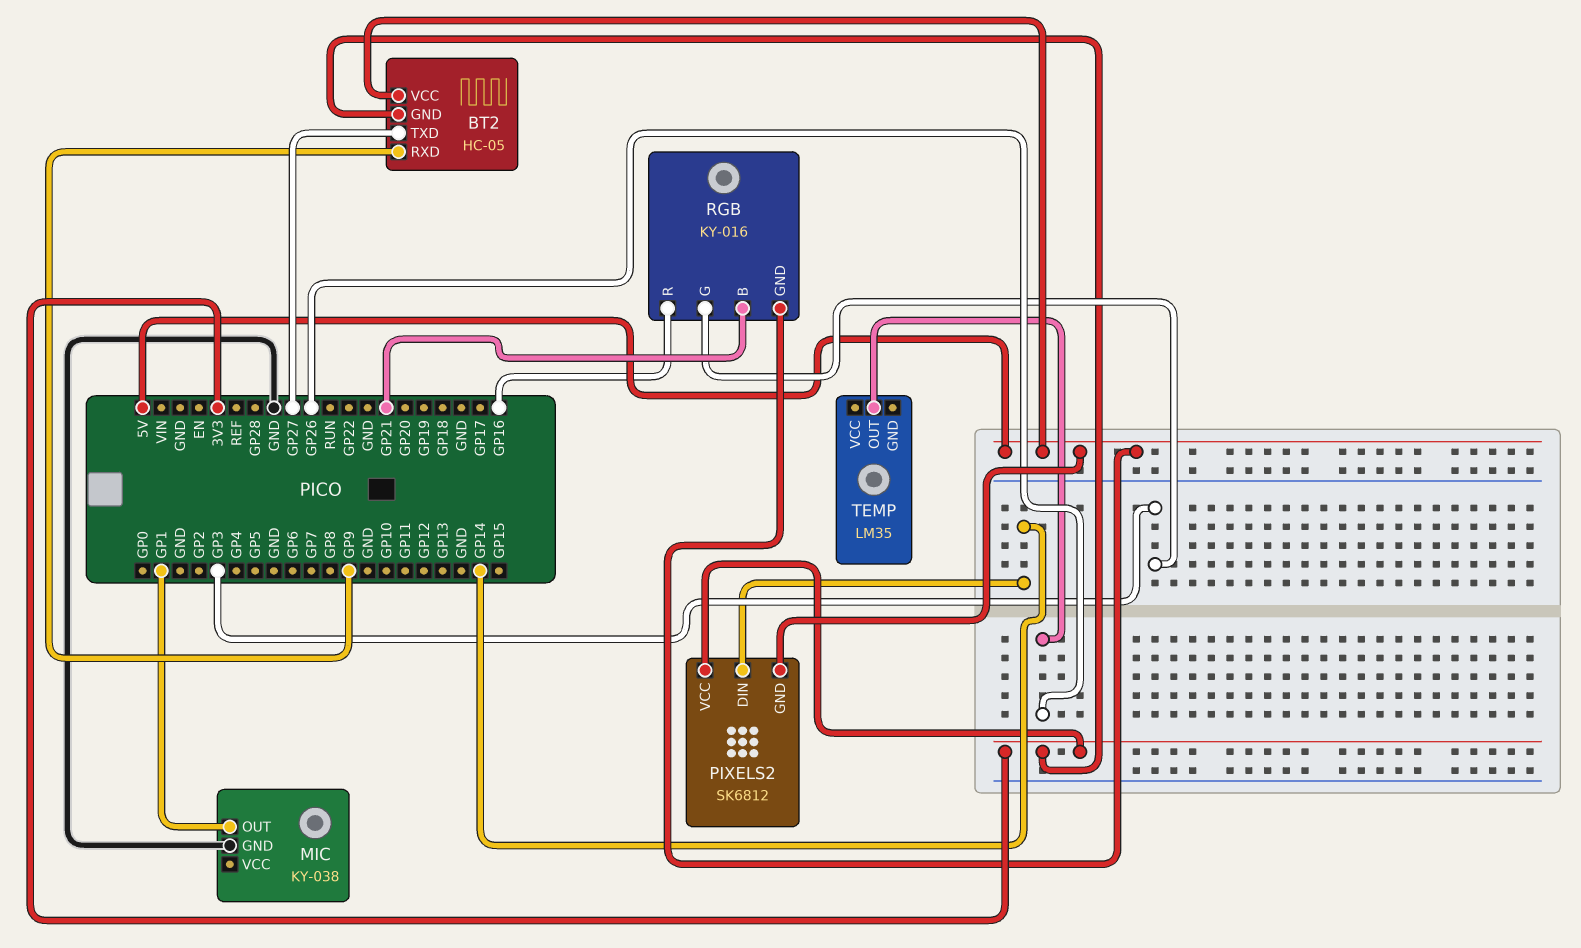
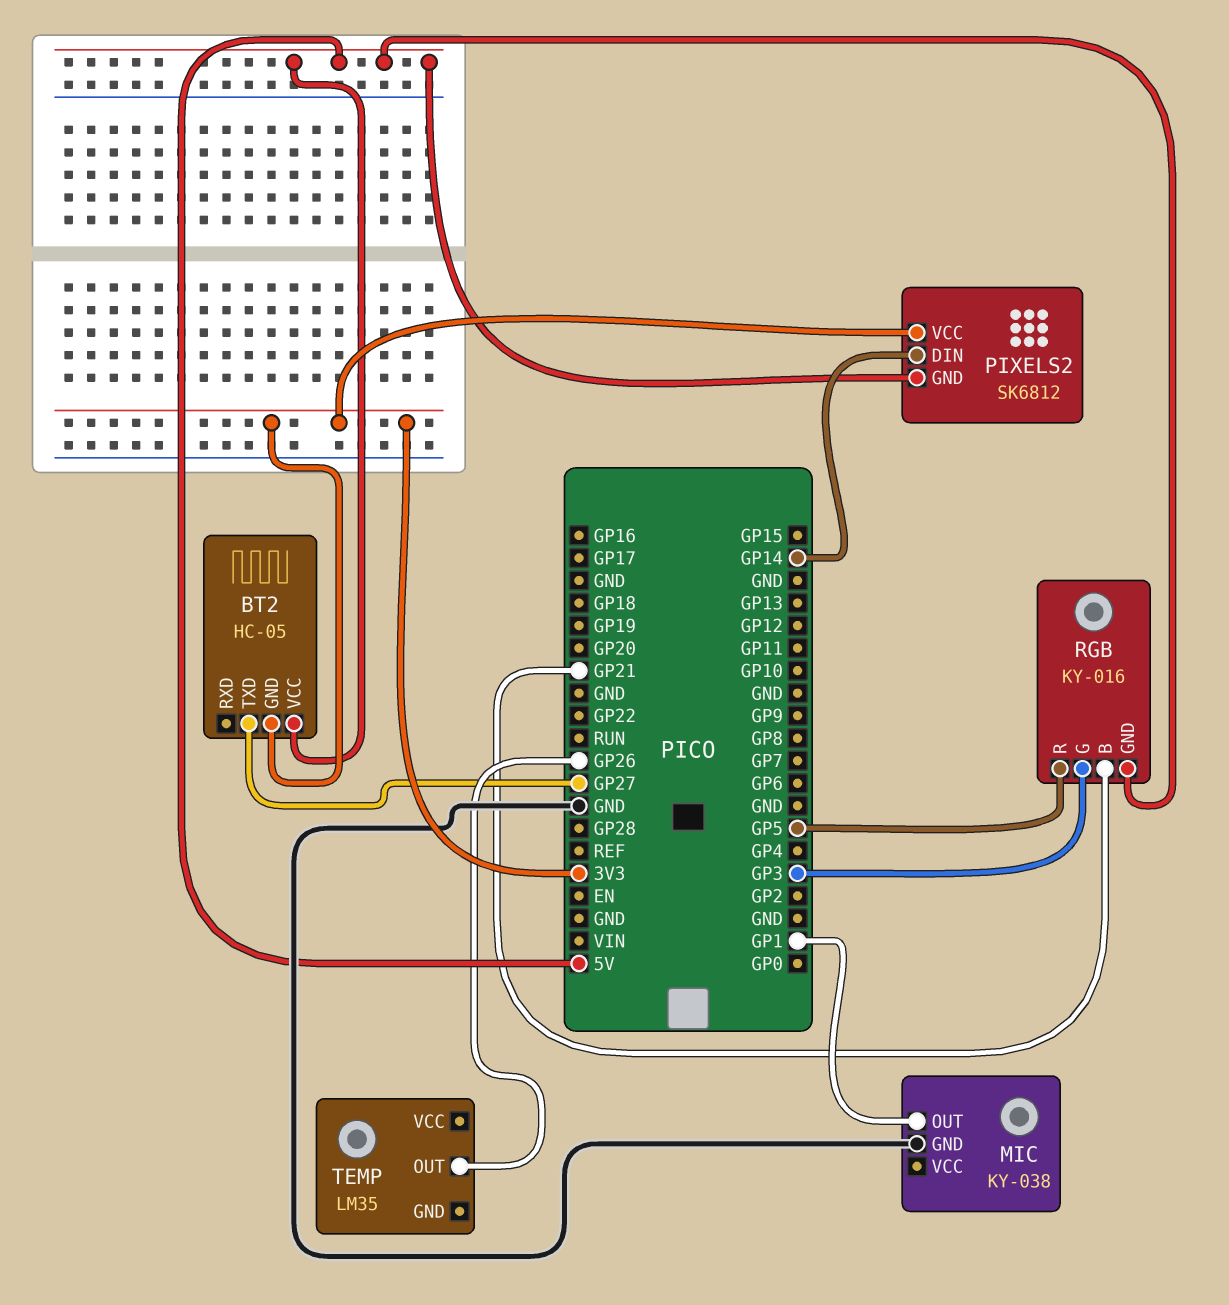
BT2 pin RXD: GP9 -> none
RGB pin R: GP16 -> GP5

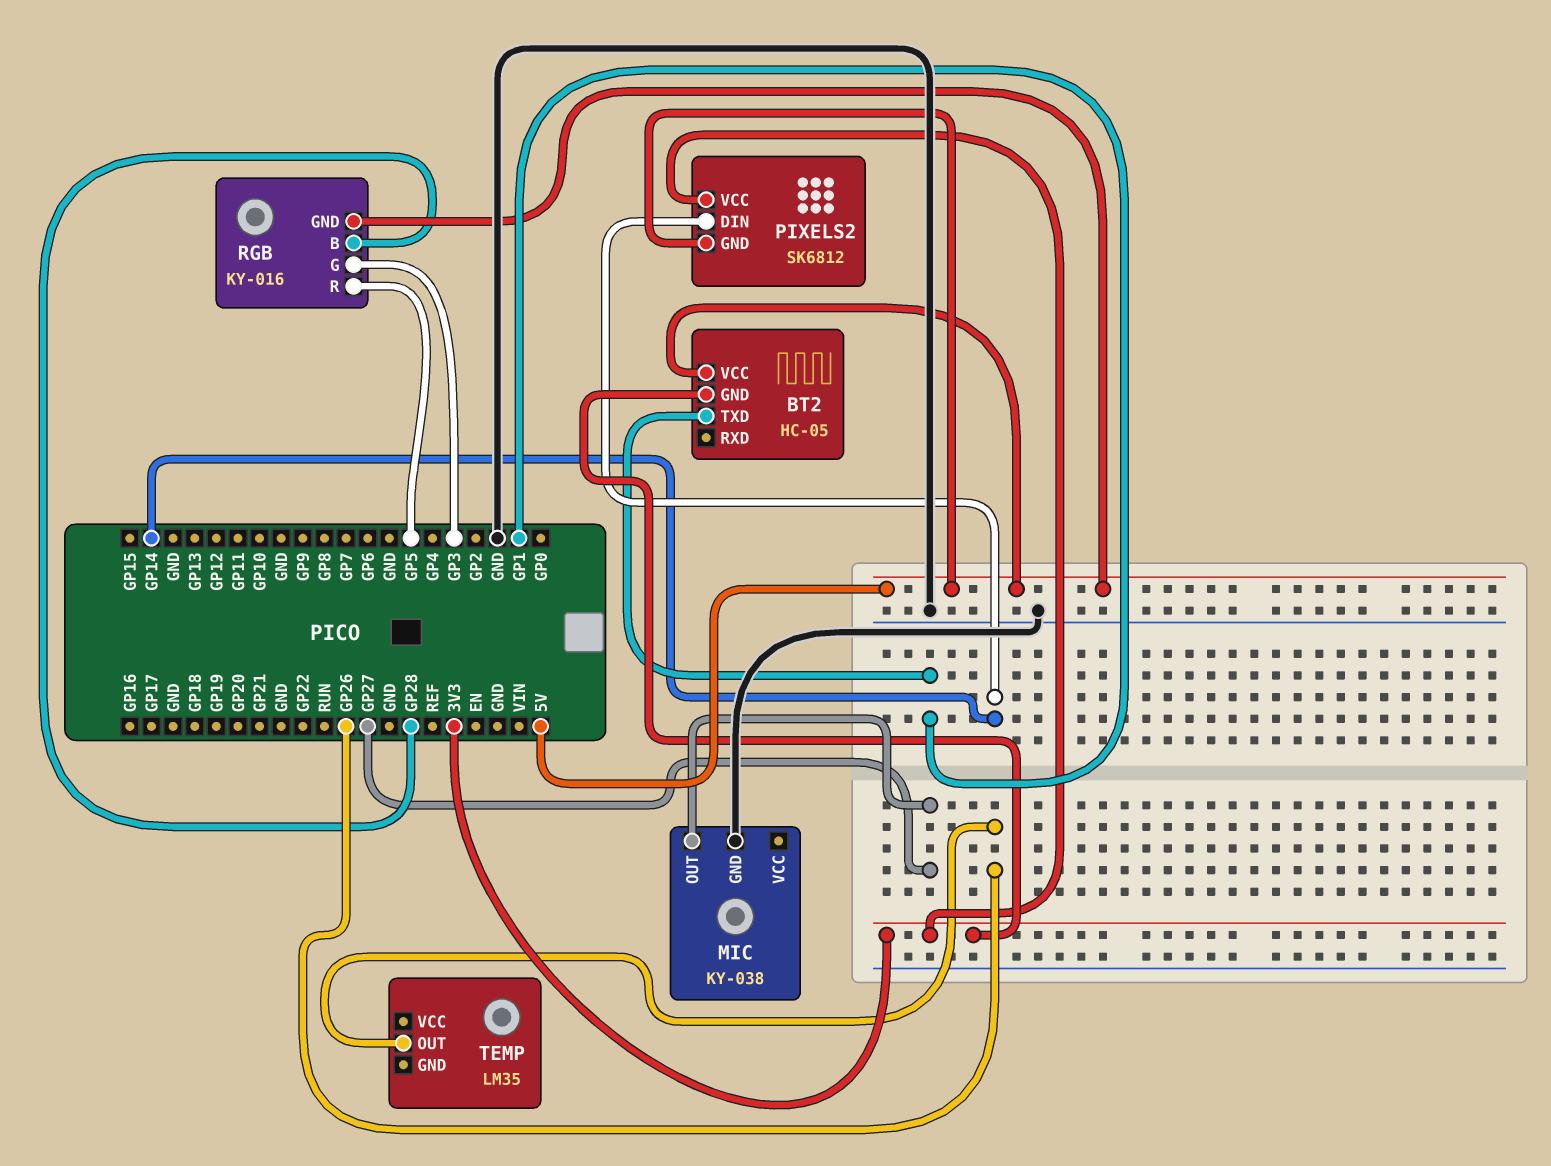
BT2 pin TXD: GP27 -> GP1
MIC pin OUT: GP1 -> GP27
RGB pin B: GP21 -> GP28

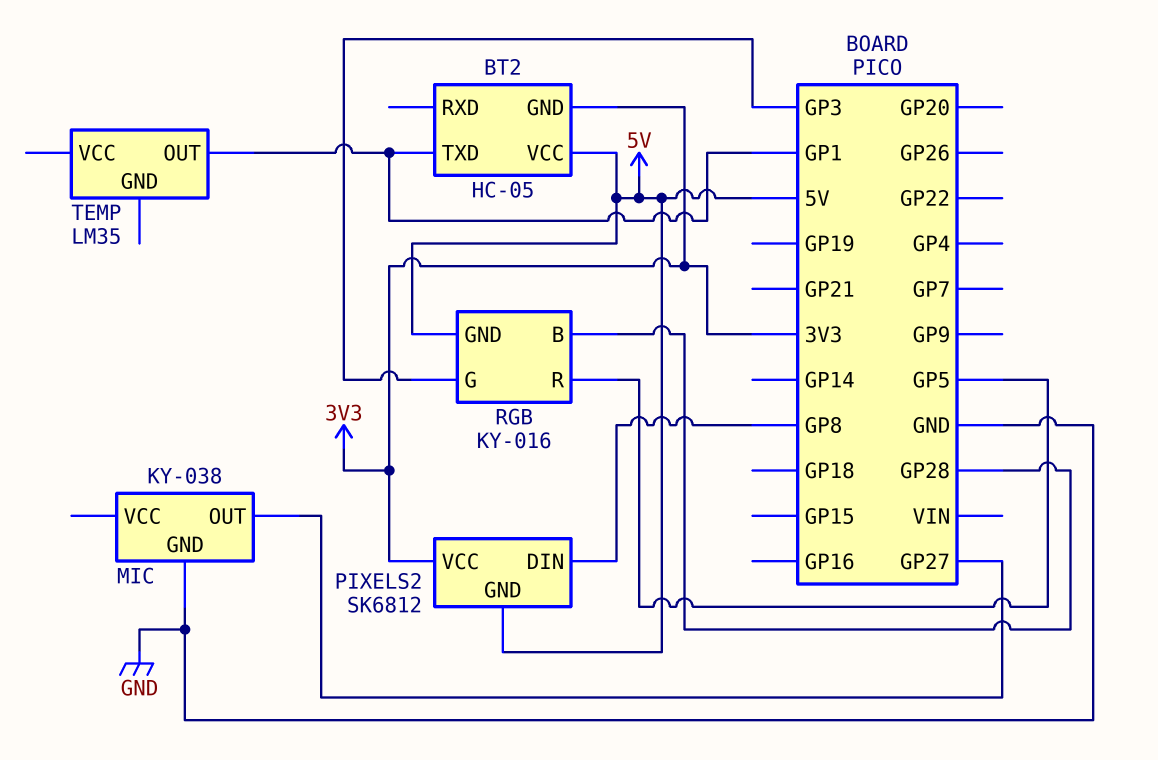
PIXELS2 pin DIN: GP14 -> GP8
TEMP pin OUT: GP26 -> GP1

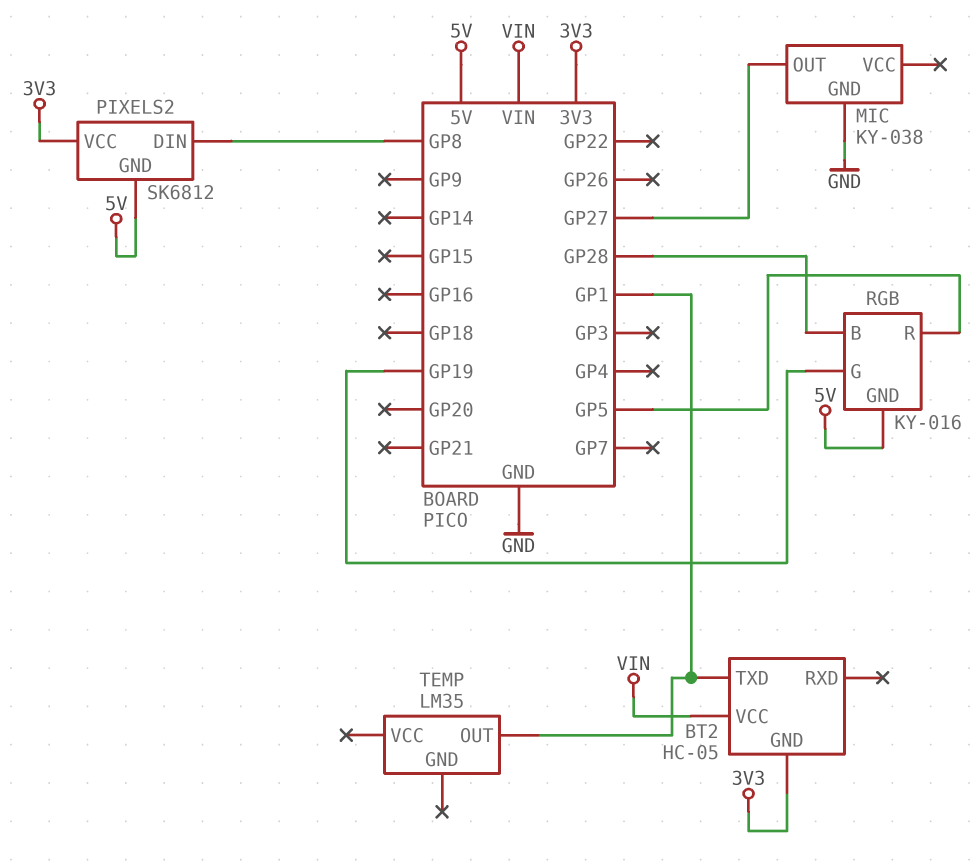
BT2 pin VCC: 5V -> VIN
RGB pin G: GP3 -> GP19

